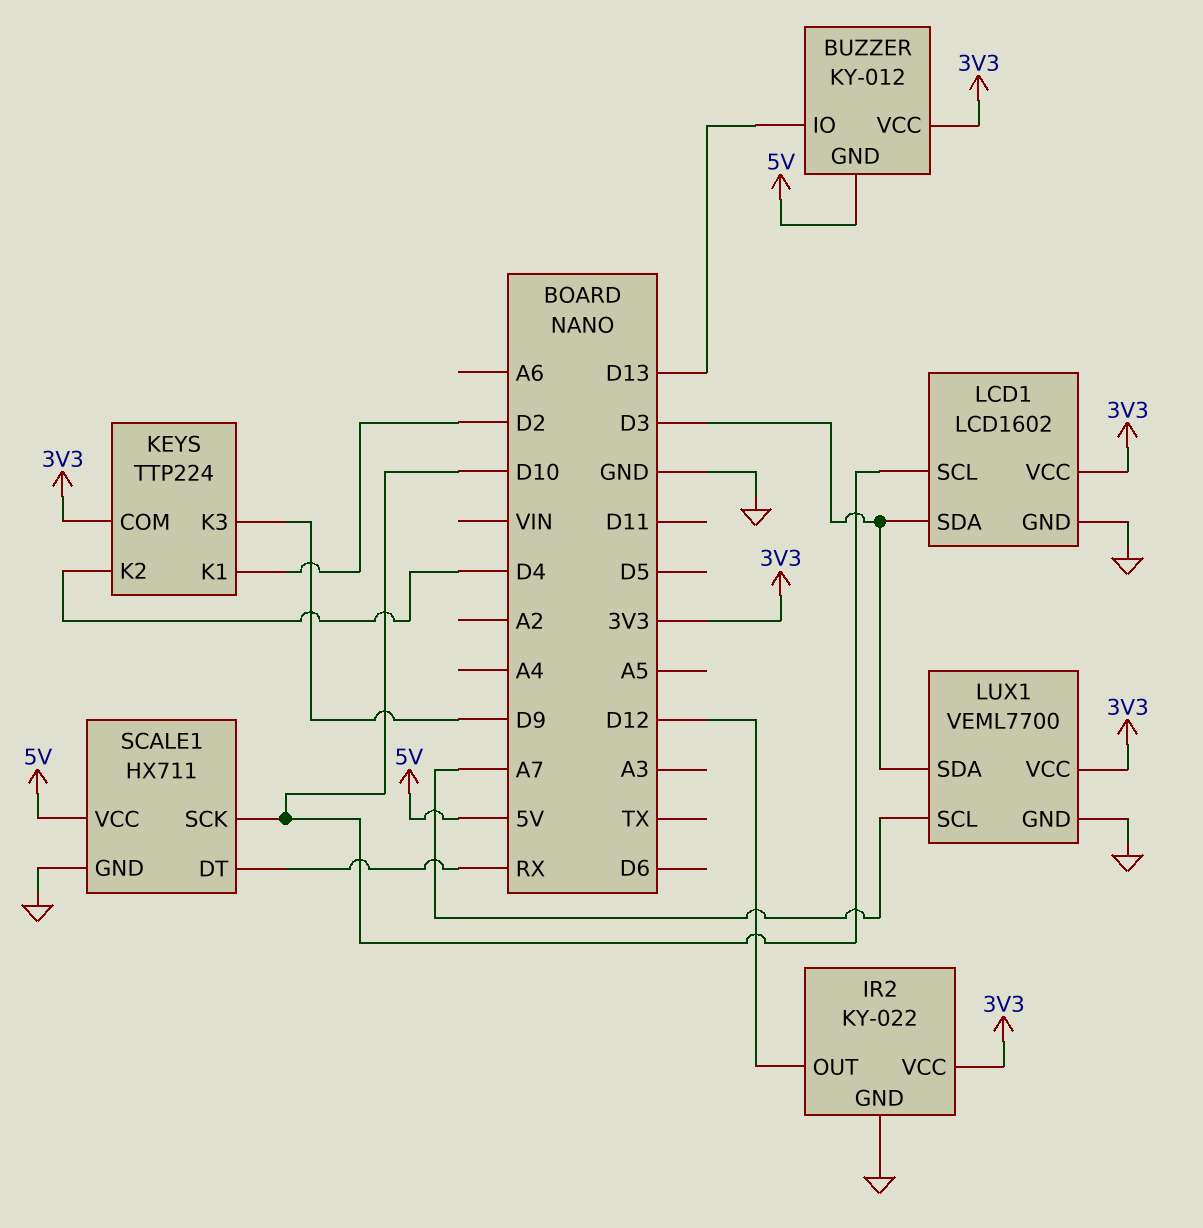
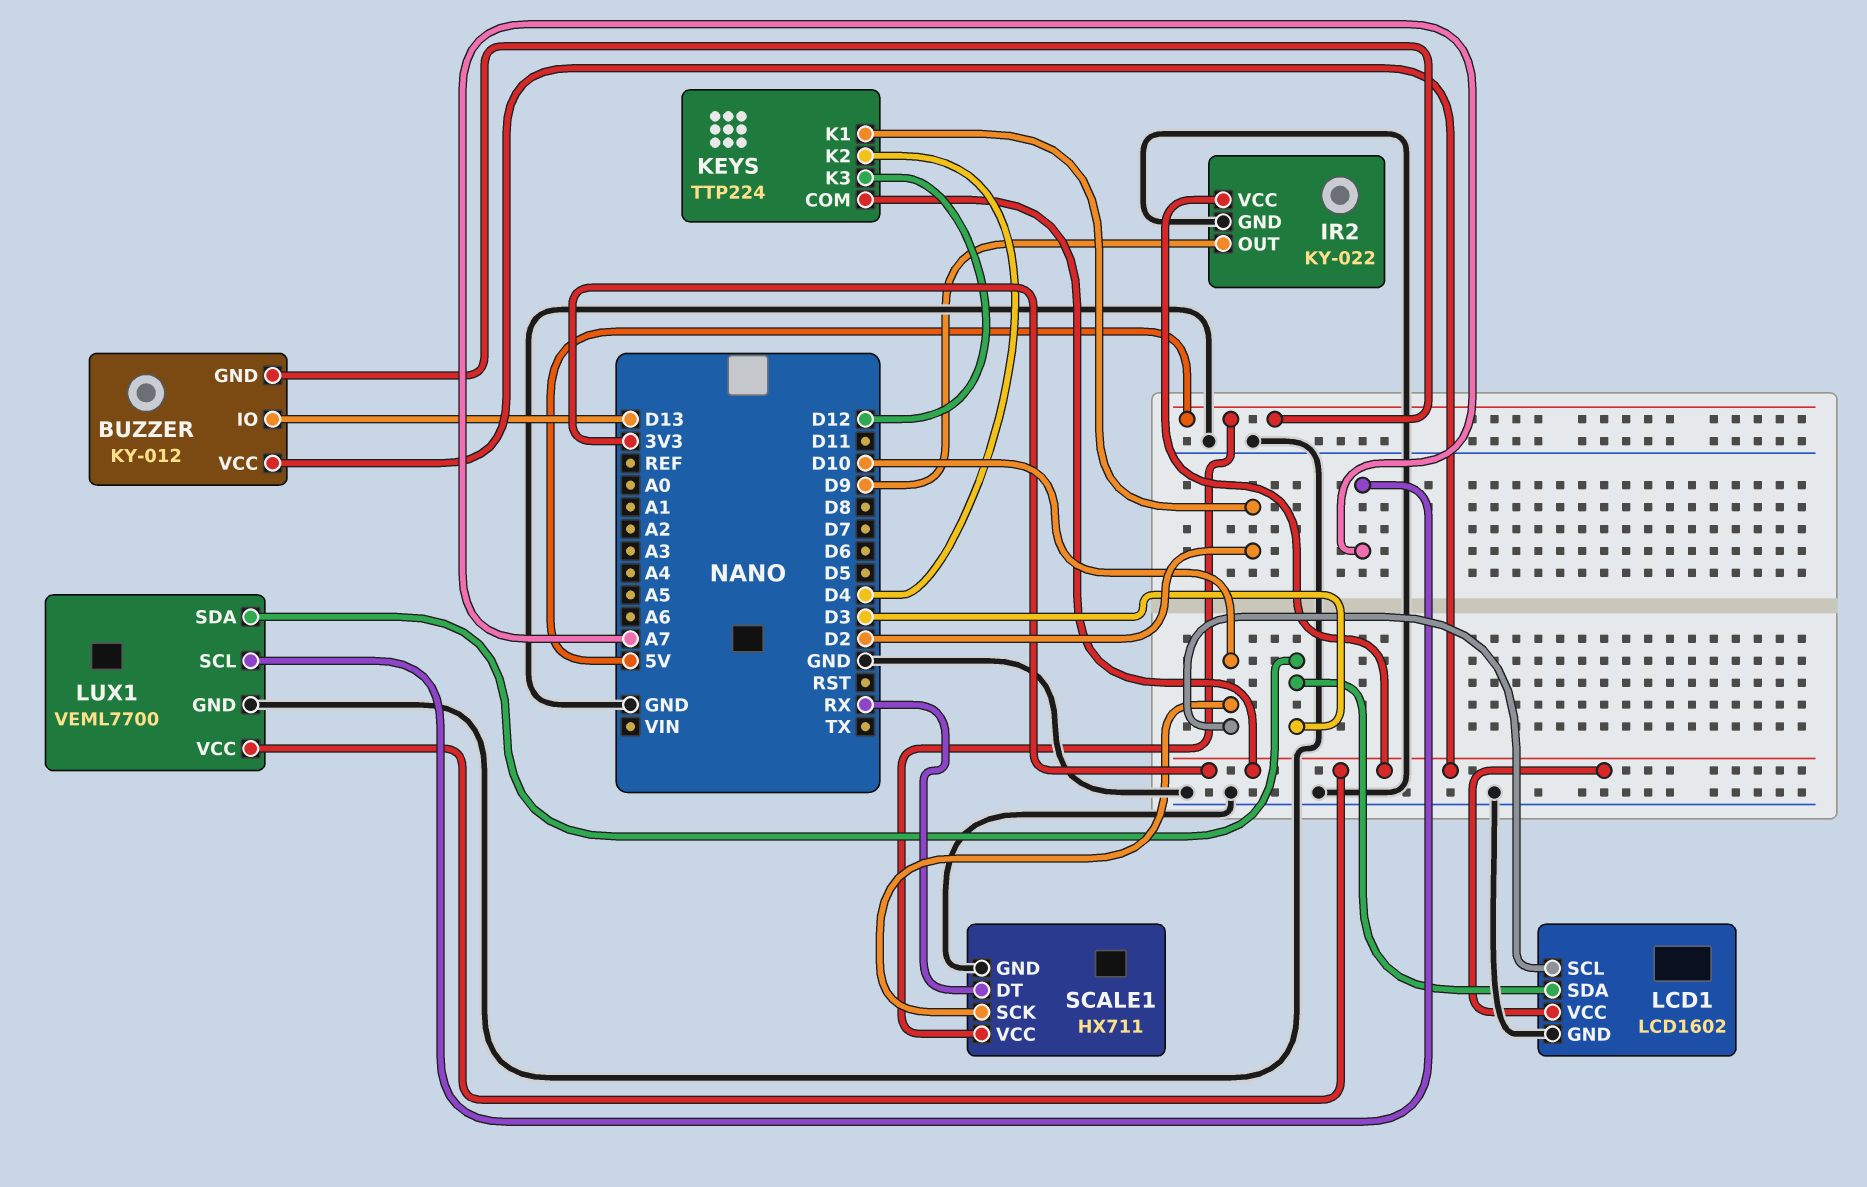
IR2 pin OUT: D12 -> D9
KEYS pin K3: D9 -> D12

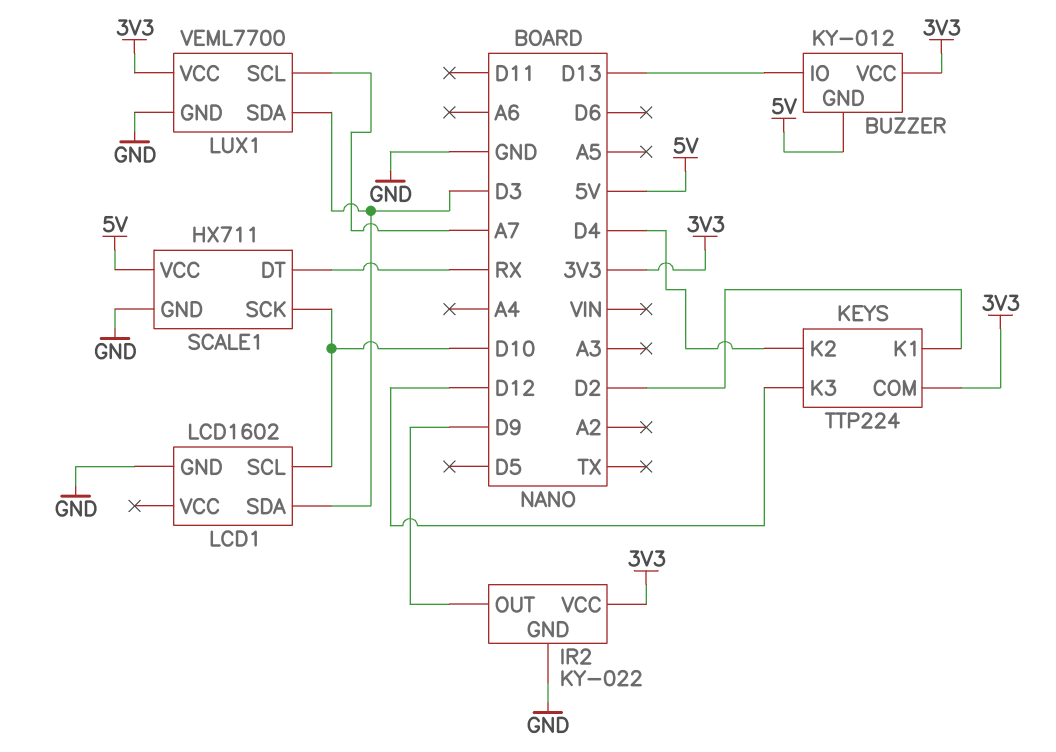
LCD1 pin VCC: 3V3 -> none

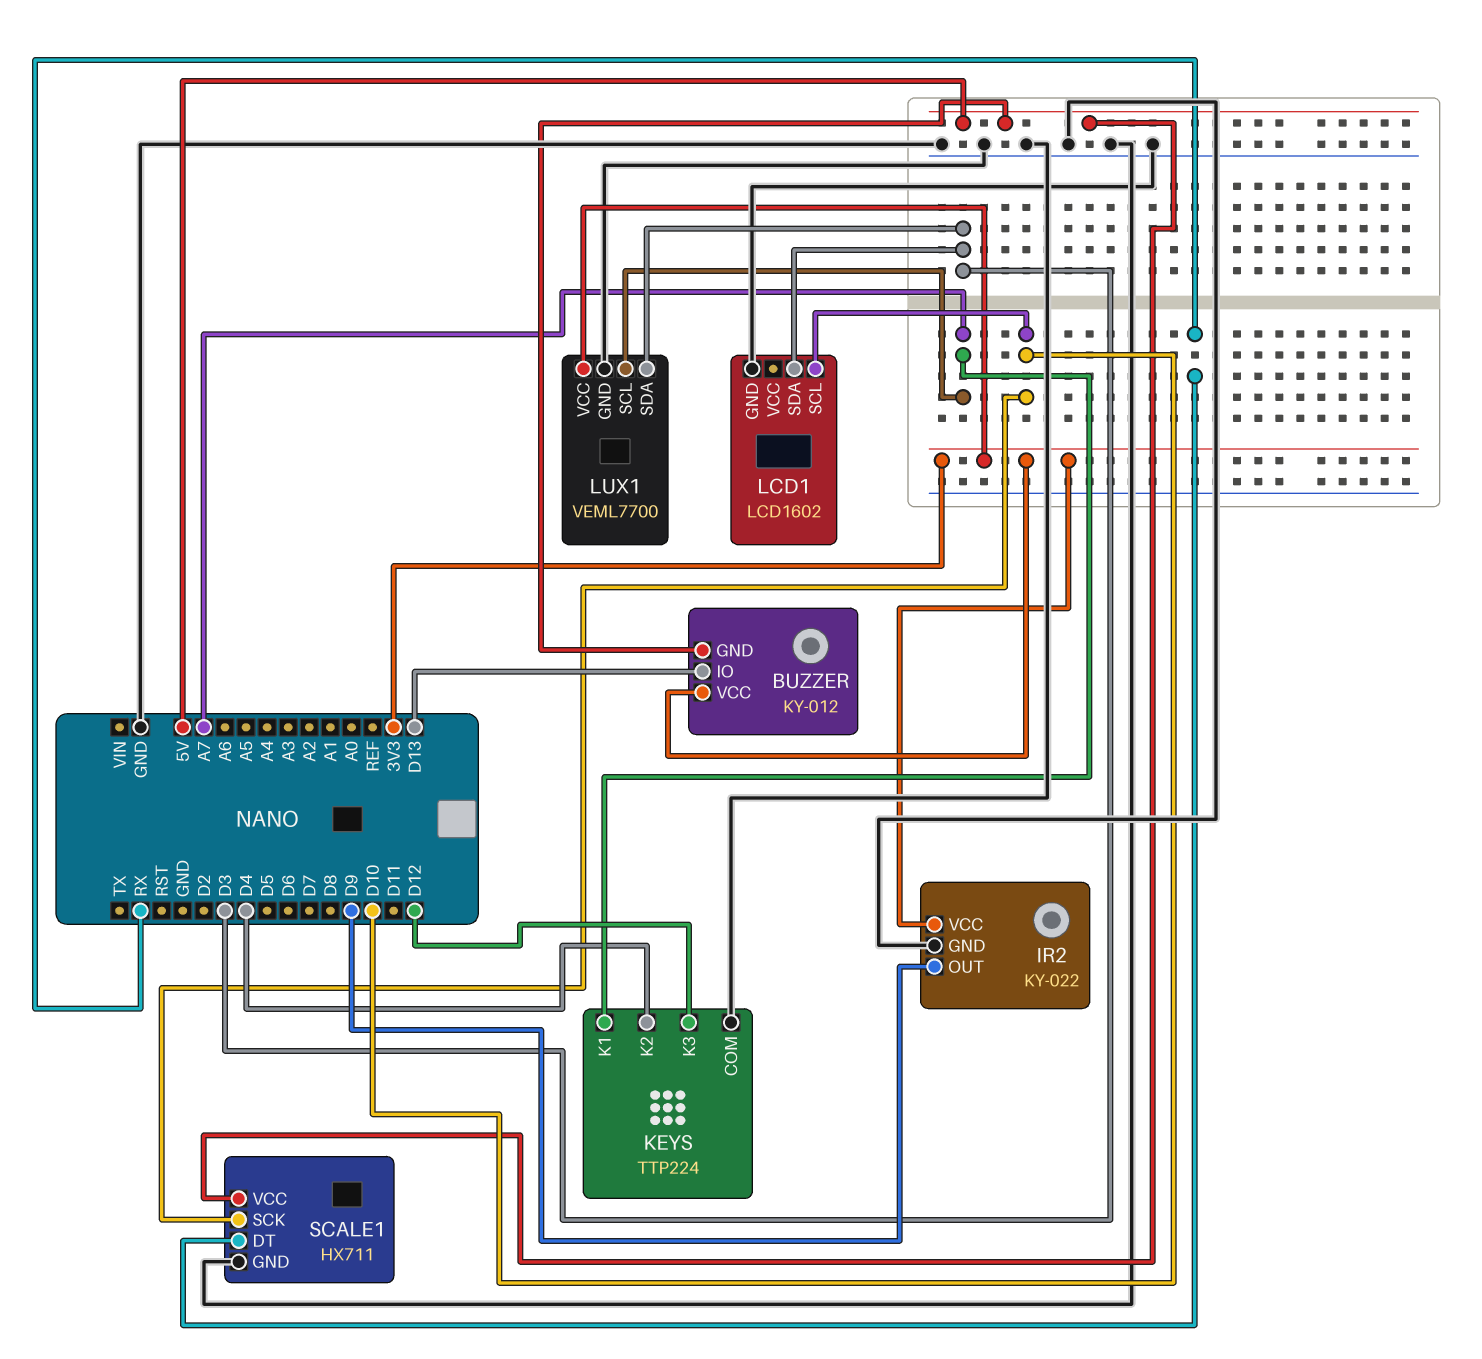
KEYS pin COM: 3V3 -> GND
KEYS pin K1: D2 -> A7

